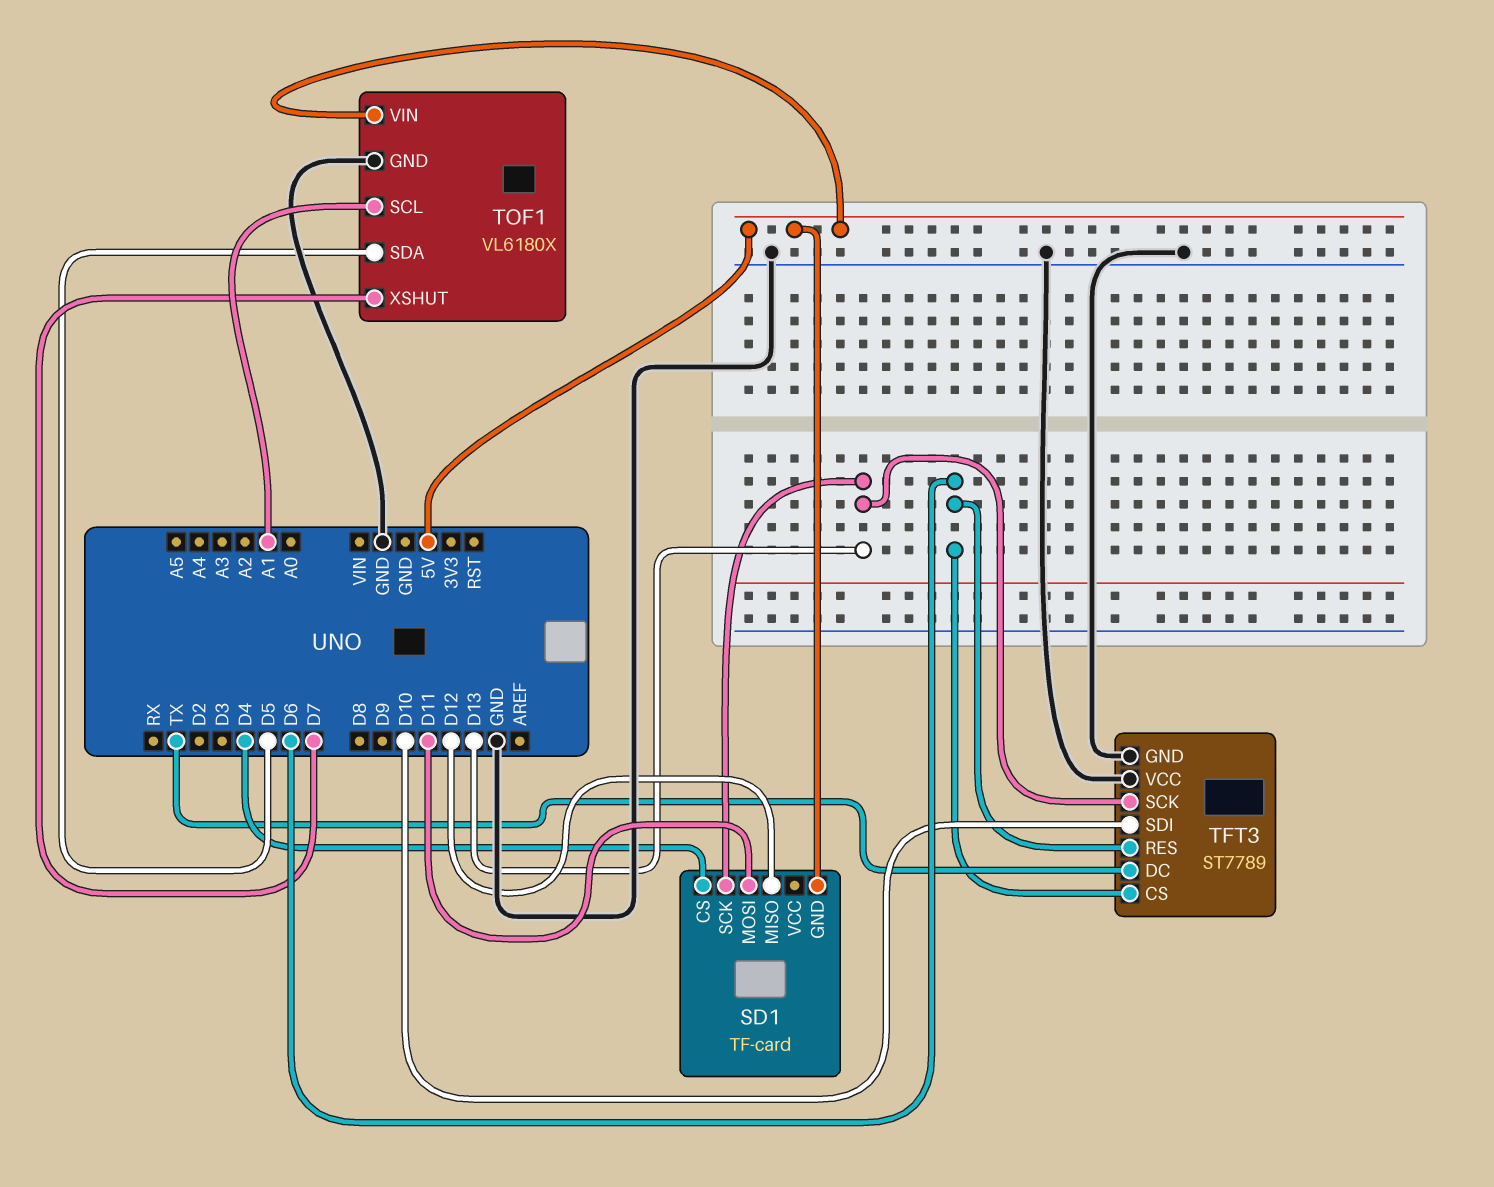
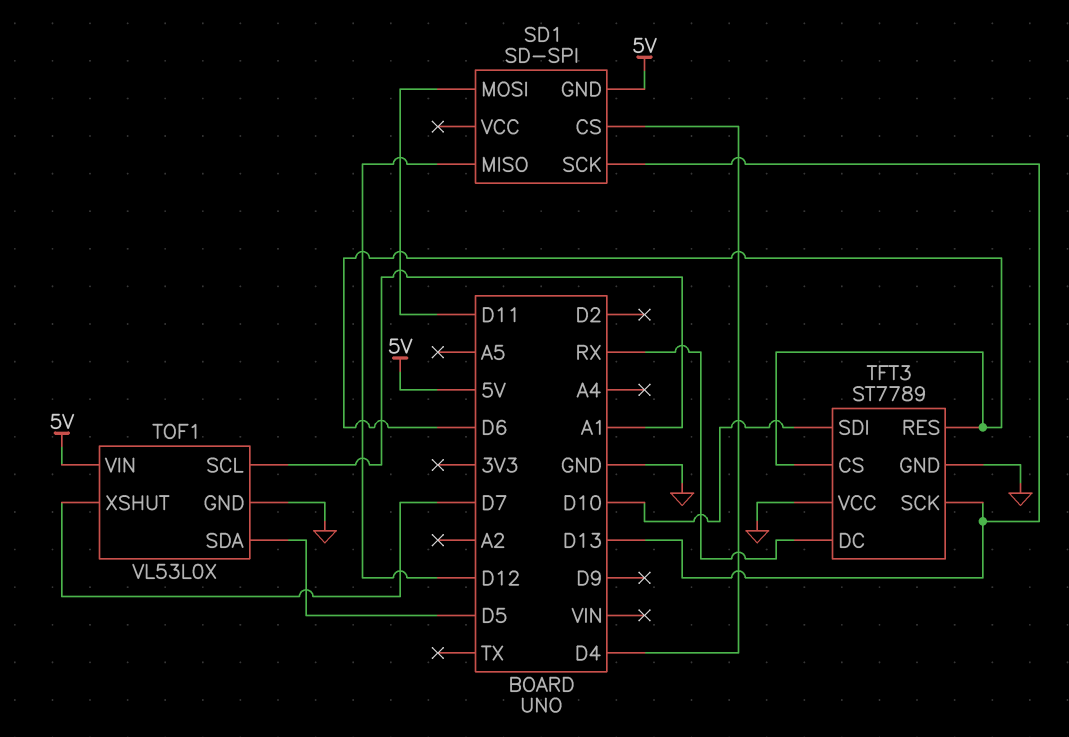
SD1: TF-card -> SD-SPI
TFT3 pin DC: TX -> RX
TOF1: VL6180X -> VL53L0X

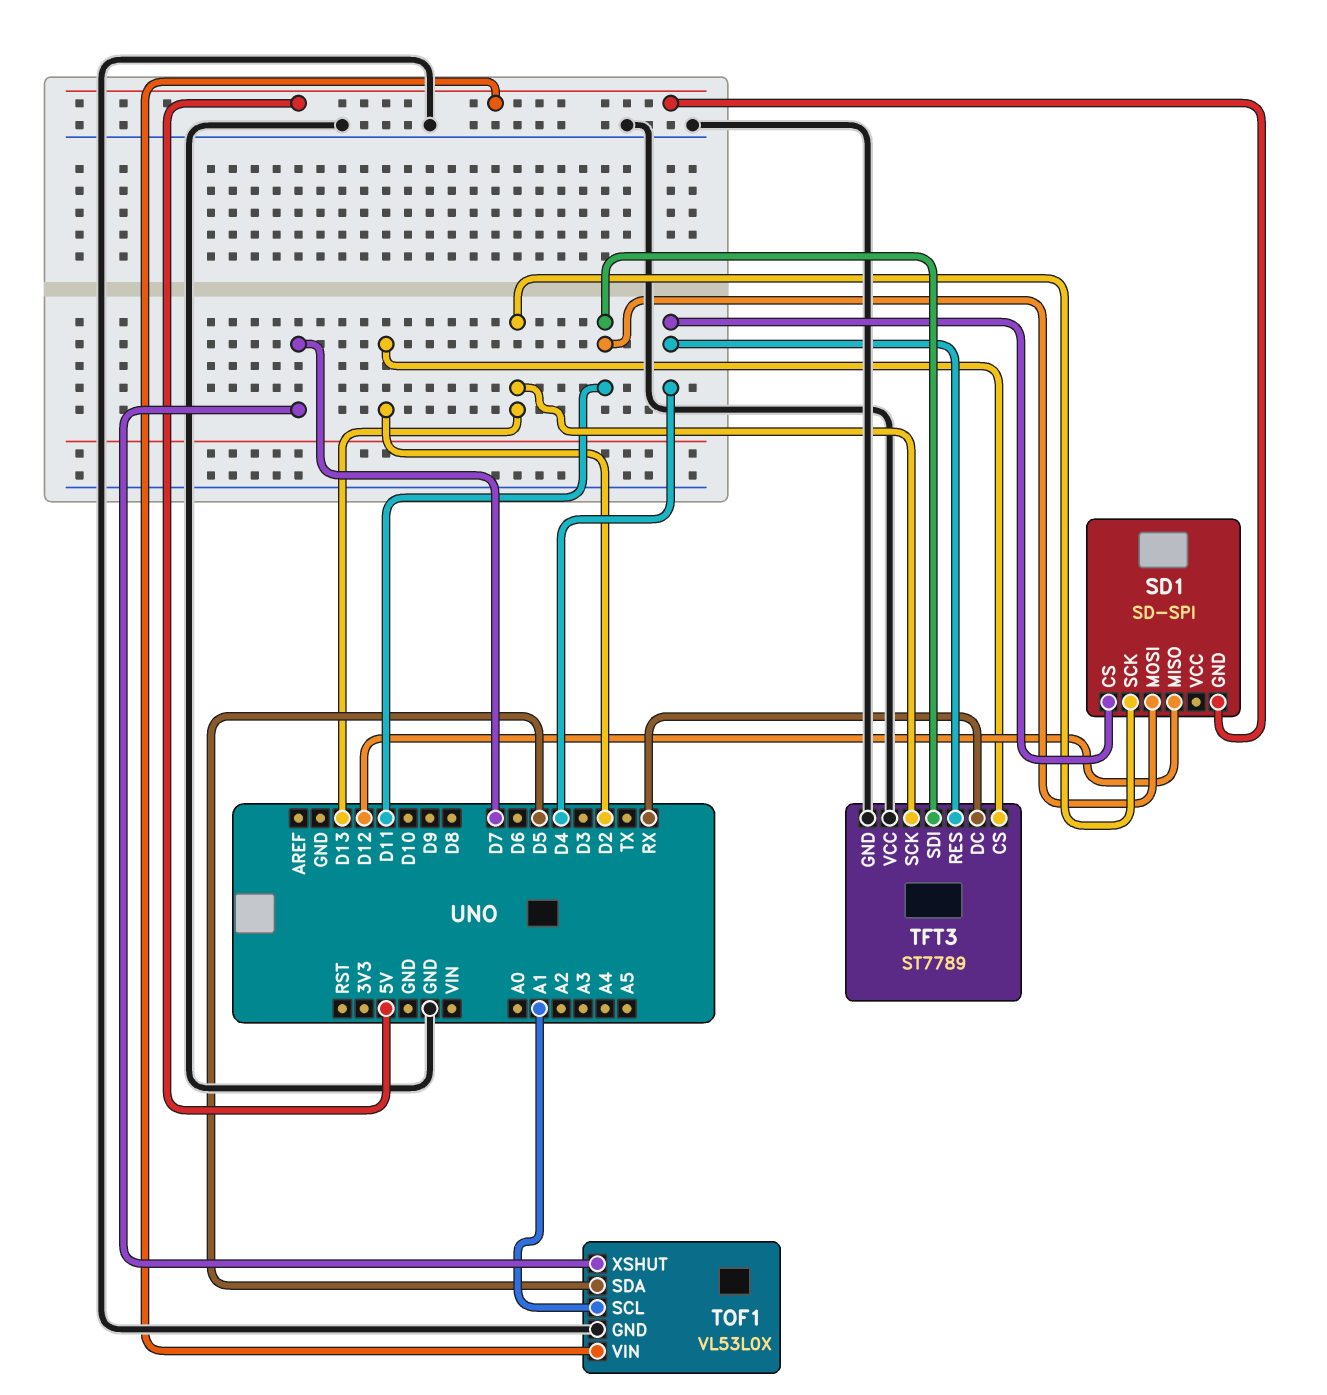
TFT3 pin CS: D6 -> D2
TFT3 pin RES: D6 -> D4
TFT3 pin SDI: D10 -> D11

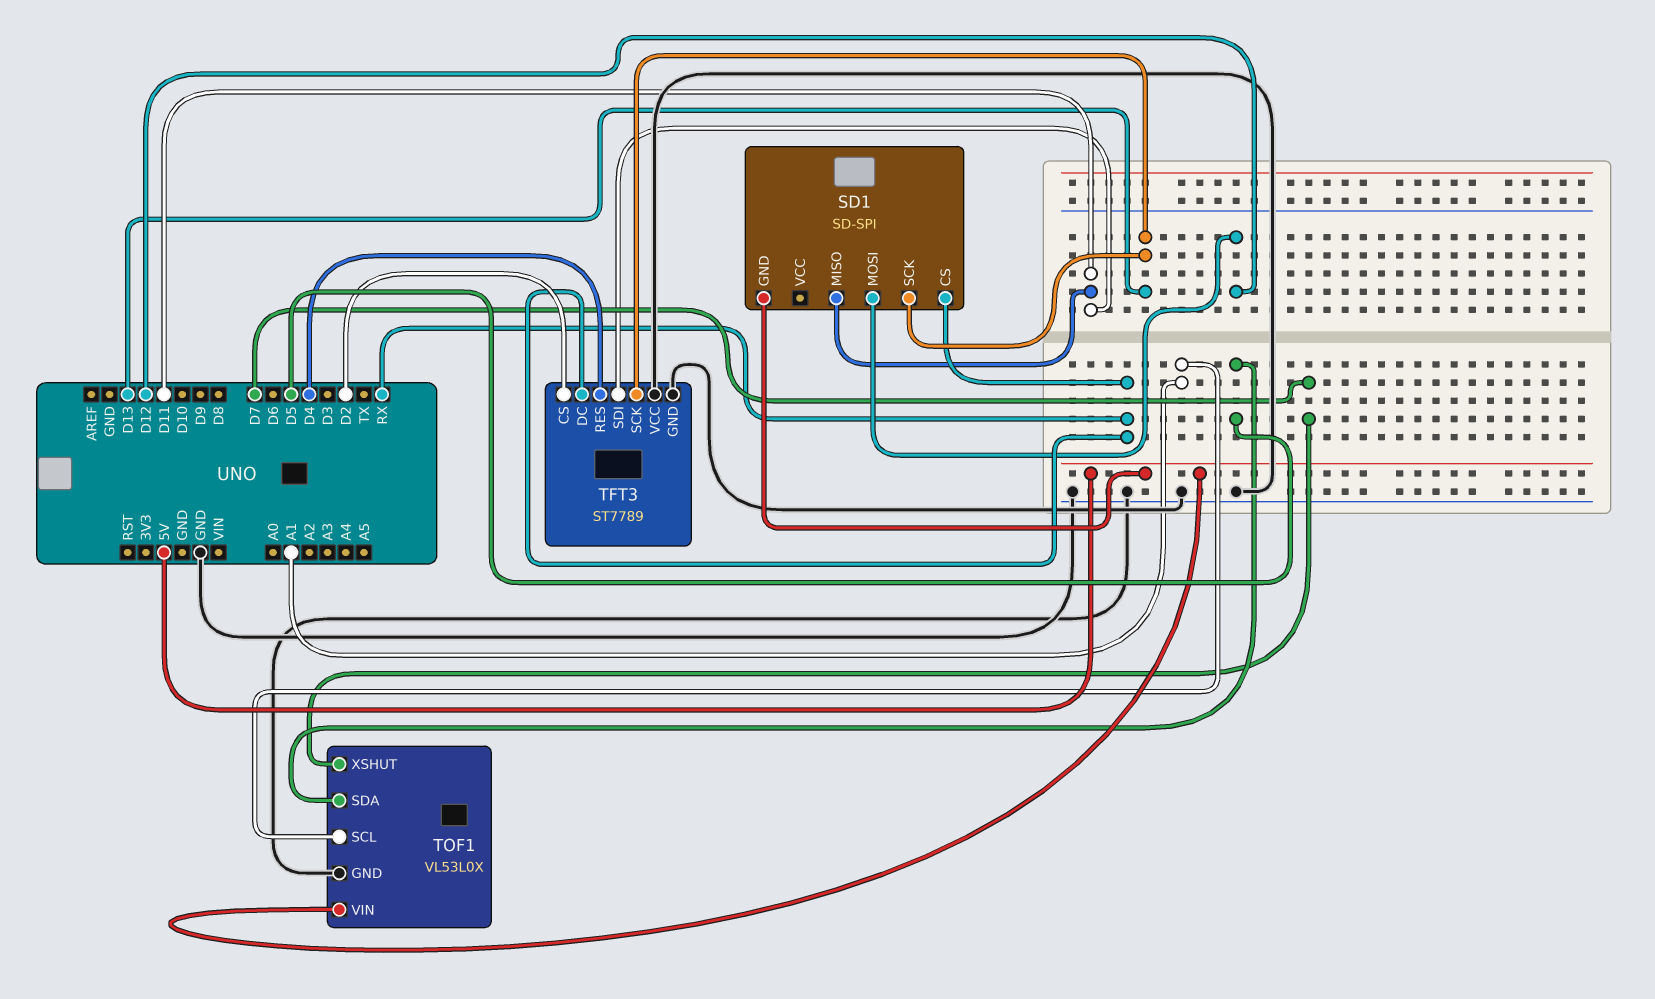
SD1 pin CS: D4 -> RX
SD1 pin MISO: D12 -> D11
SD1 pin MOSI: D11 -> D12

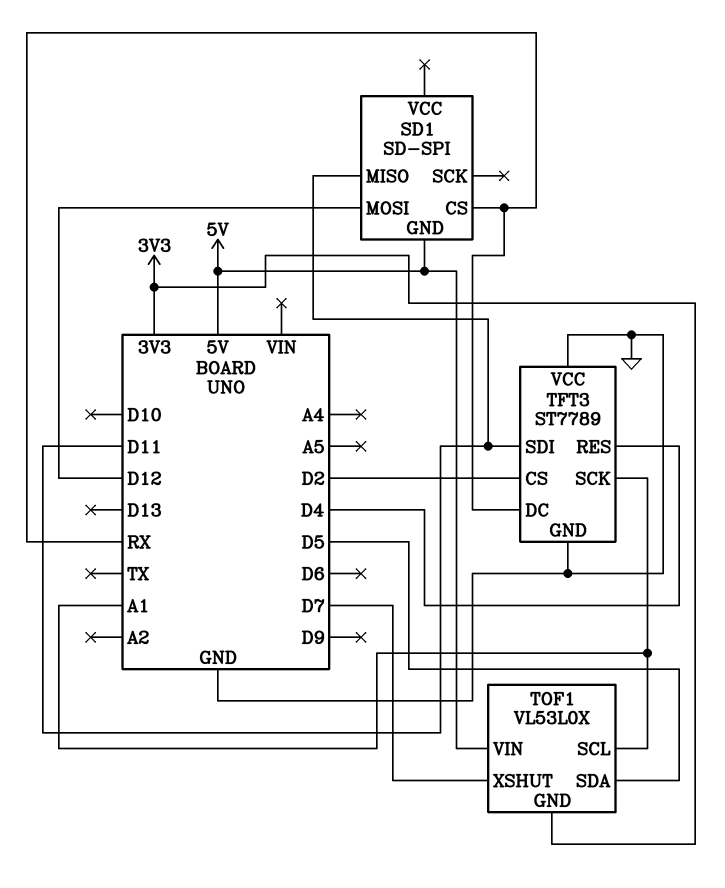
SD1 pin SCK: D13 -> none
TFT3 pin SCK: D13 -> A1
TOF1 pin GND: GND -> 3V3

